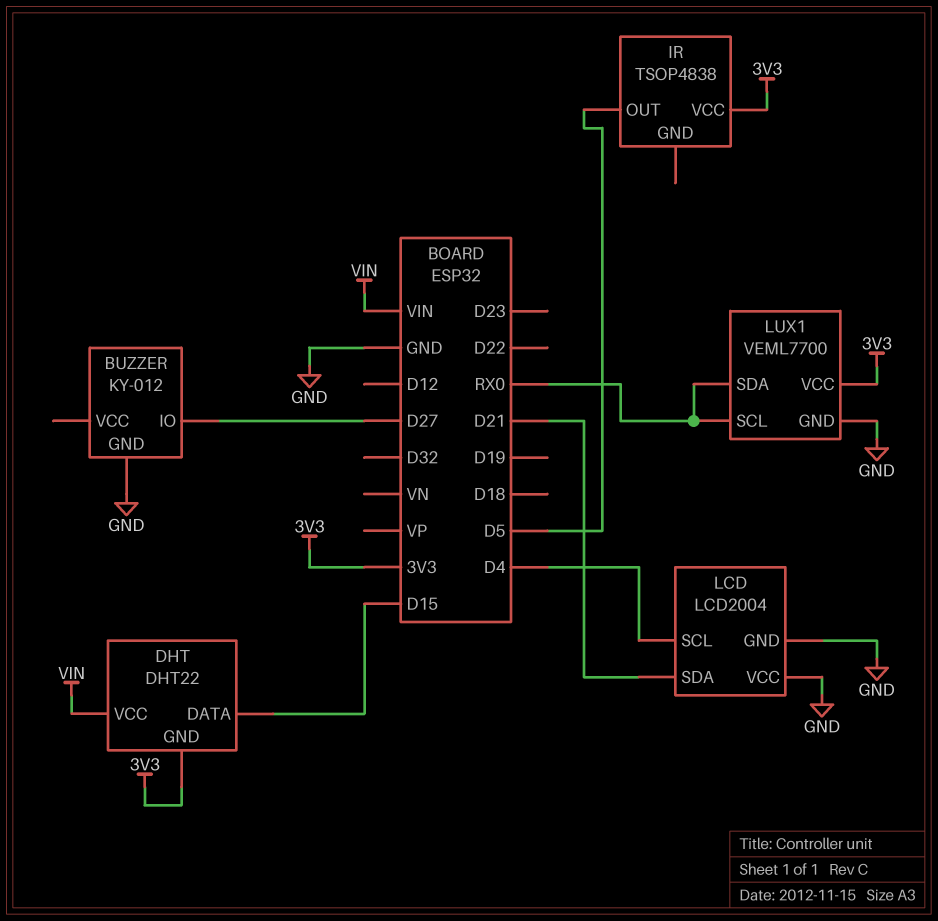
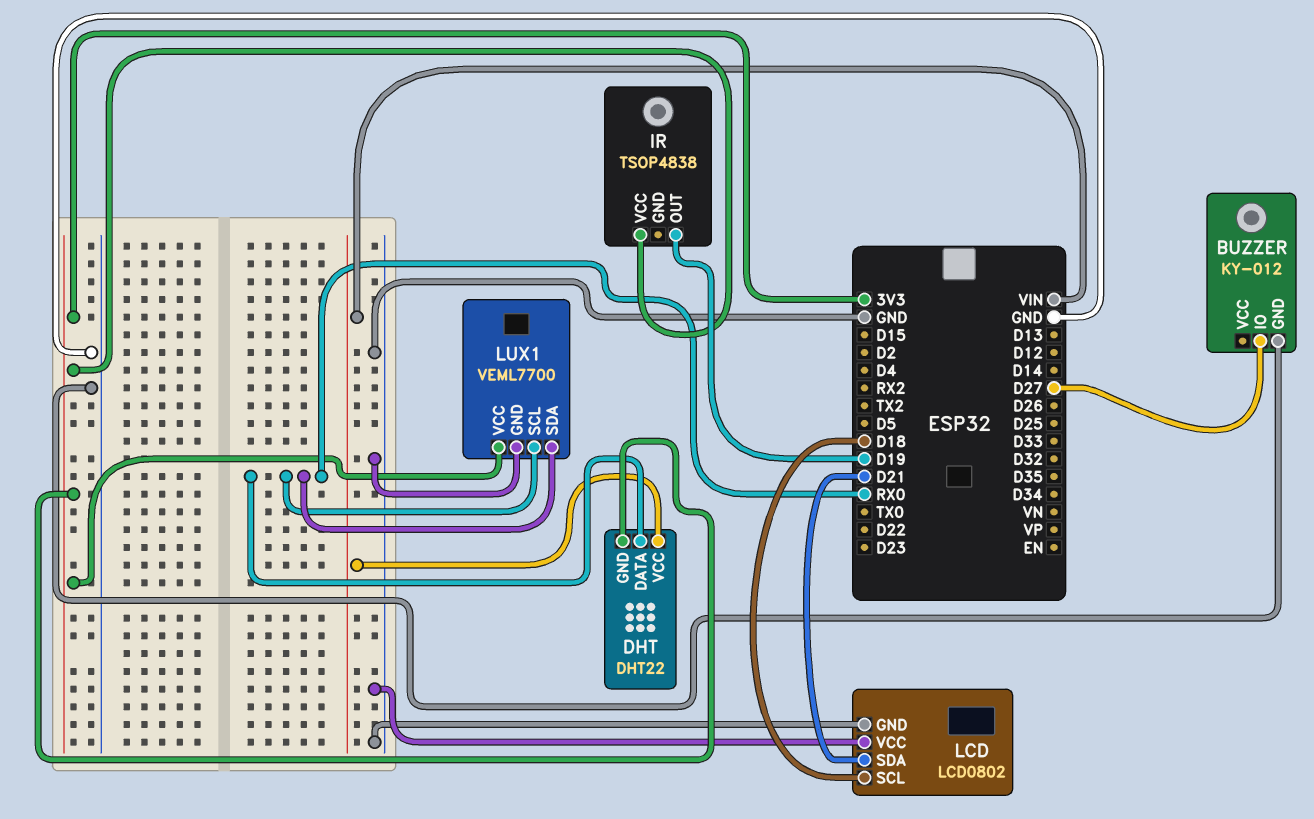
DHT pin DATA: D15 -> RX0
IR pin OUT: D5 -> D19
LCD: LCD2004 -> LCD0802
LCD pin SCL: D4 -> D18

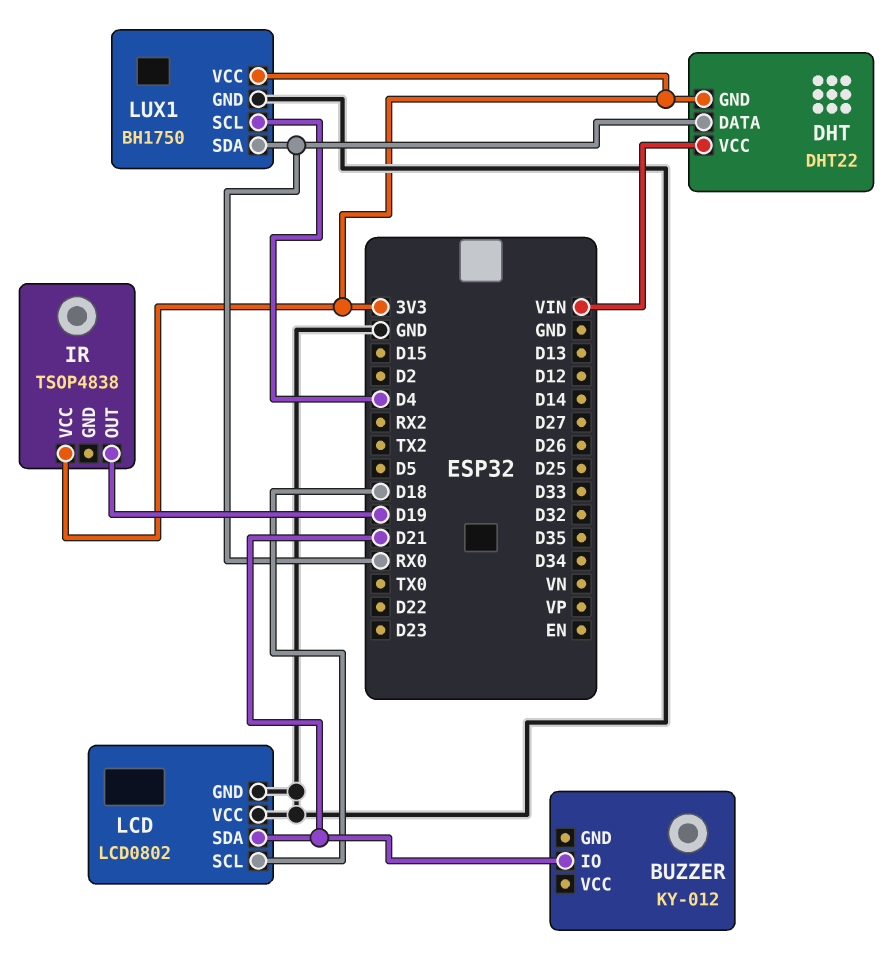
BUZZER pin GND: GND -> none
BUZZER pin IO: D27 -> D21
LUX1: VEML7700 -> BH1750
LUX1 pin SCL: RX0 -> D4

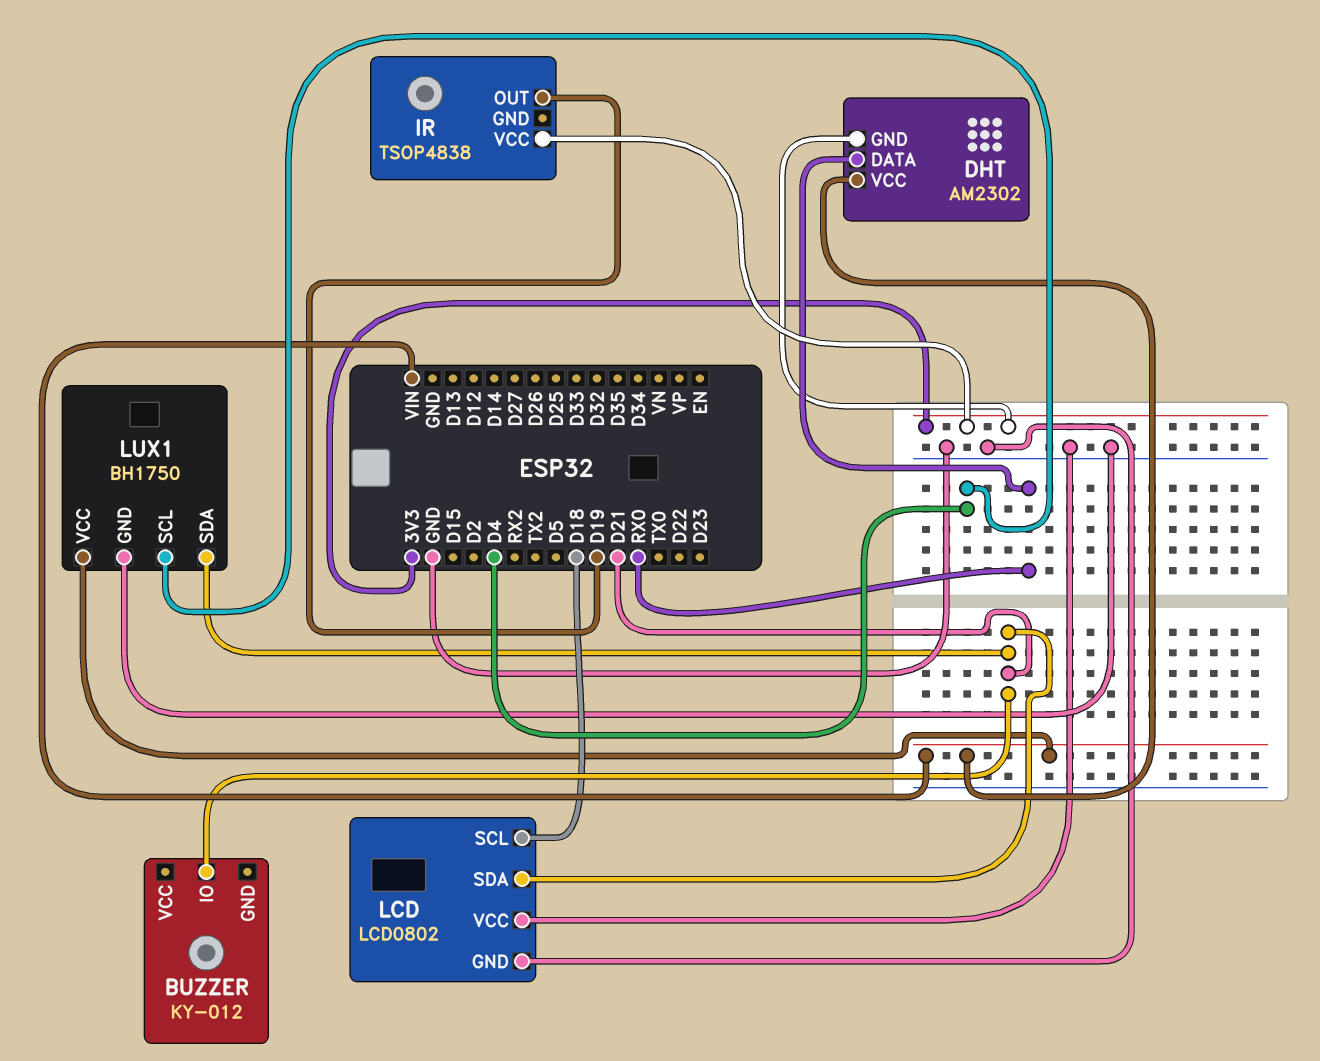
DHT: DHT22 -> AM2302
LUX1 pin SDA: RX0 -> D21
LUX1 pin VCC: 3V3 -> VIN

